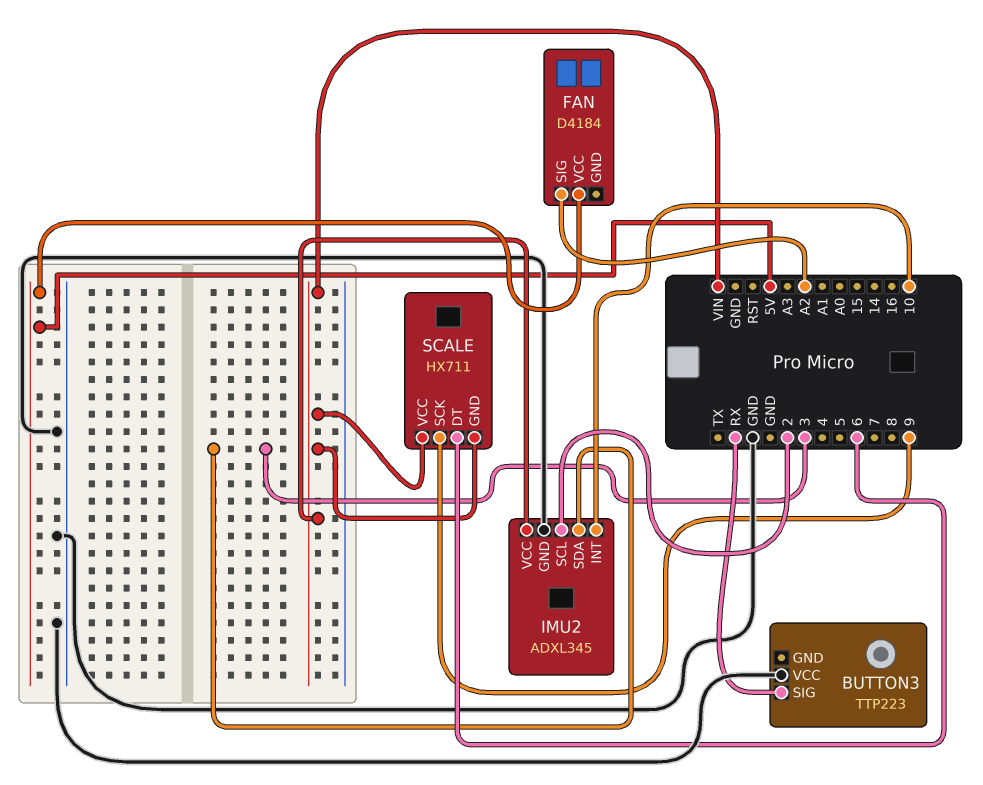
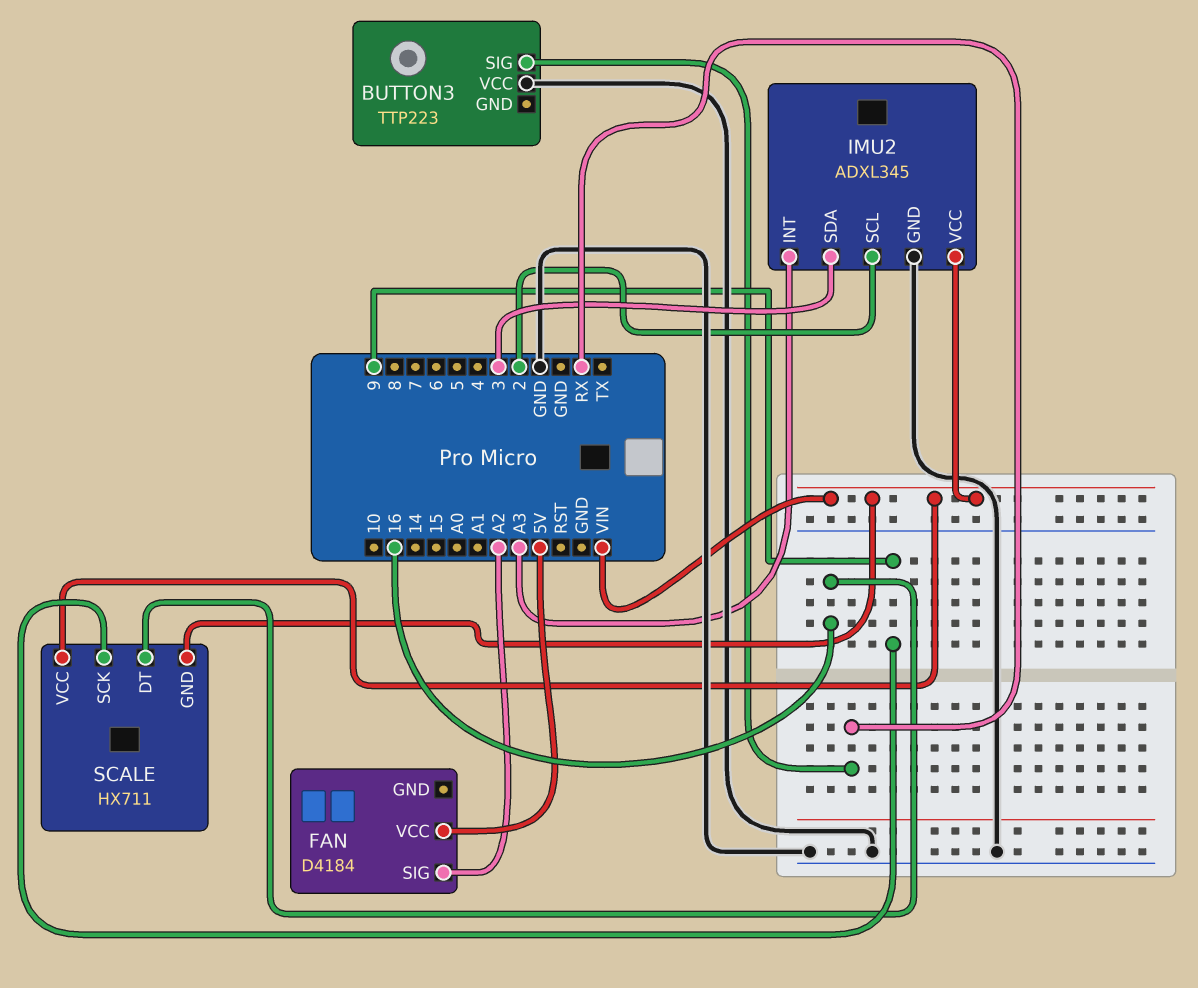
IMU2 pin INT: 10 -> A3
SCALE pin DT: 6 -> 16

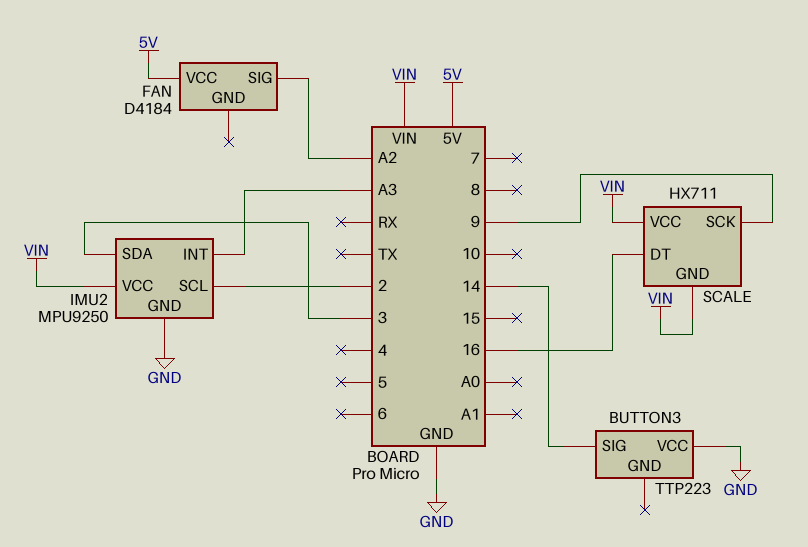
BUTTON3 pin SIG: RX -> 14
IMU2: ADXL345 -> MPU9250

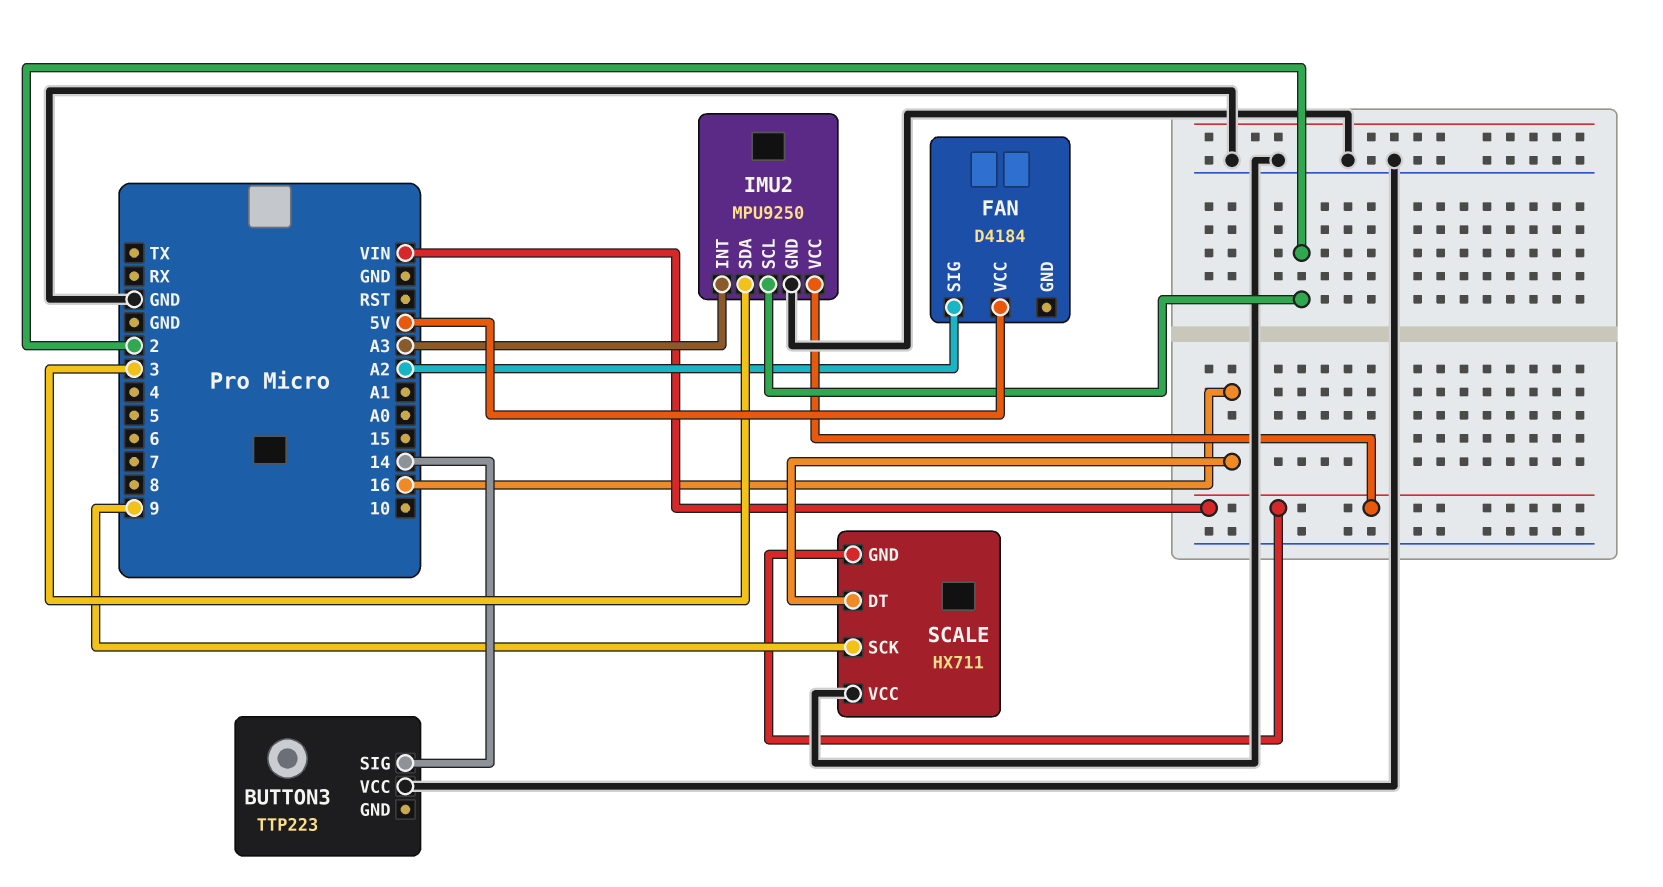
SCALE pin VCC: VIN -> GND

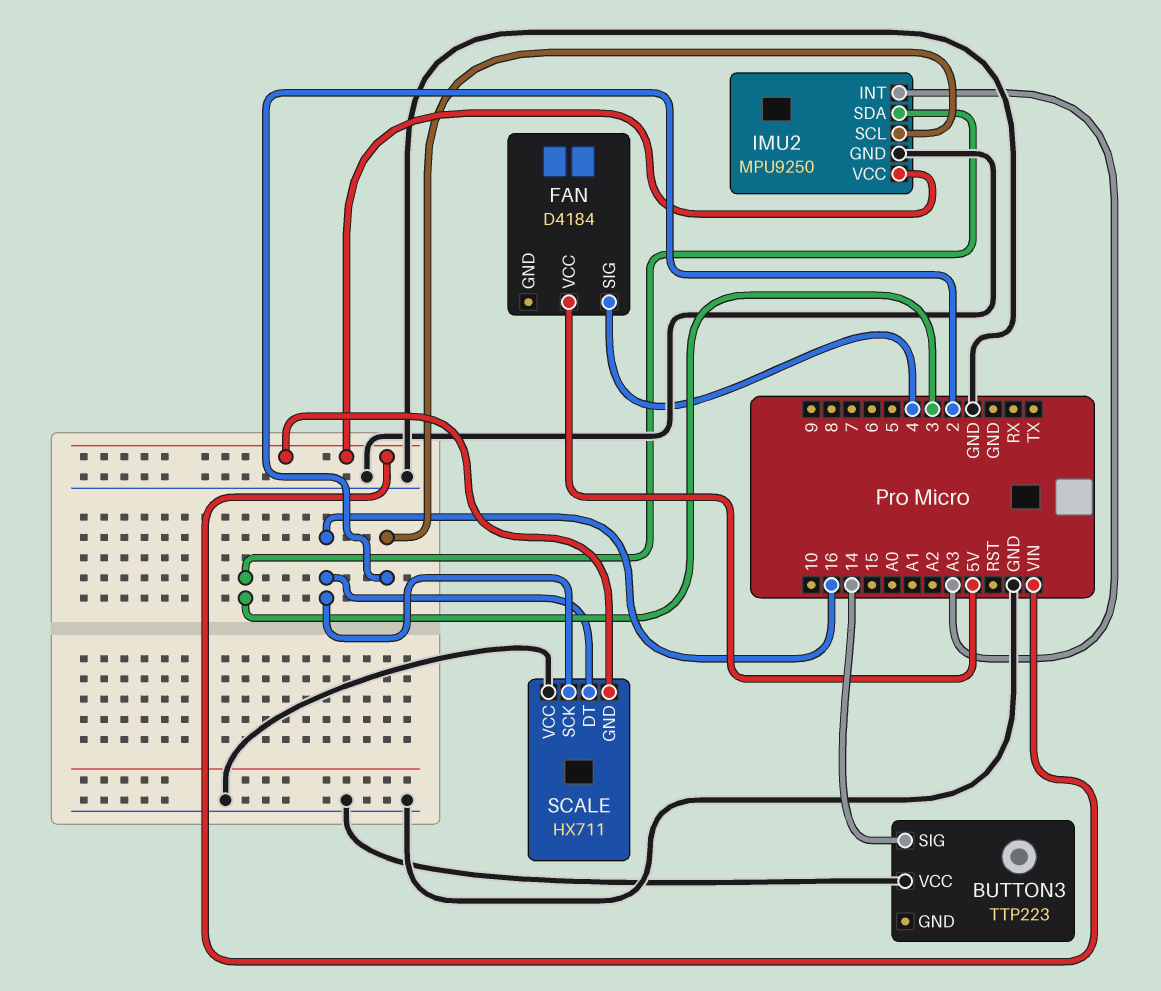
FAN pin SIG: A2 -> 4
SCALE pin SCK: 9 -> 16

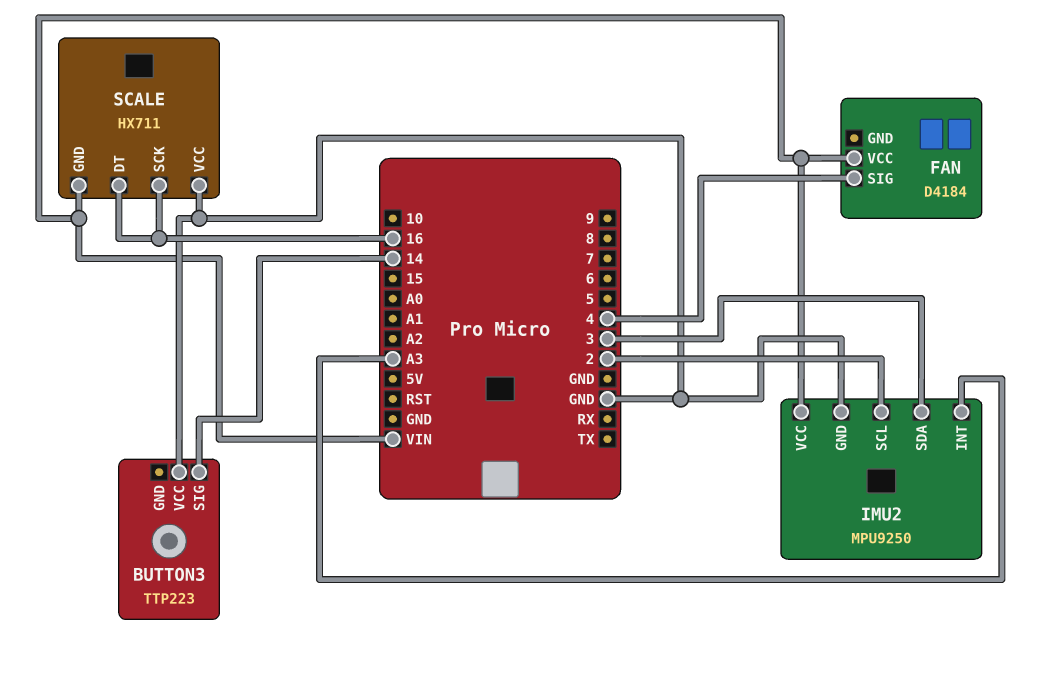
FAN pin VCC: 5V -> VIN

